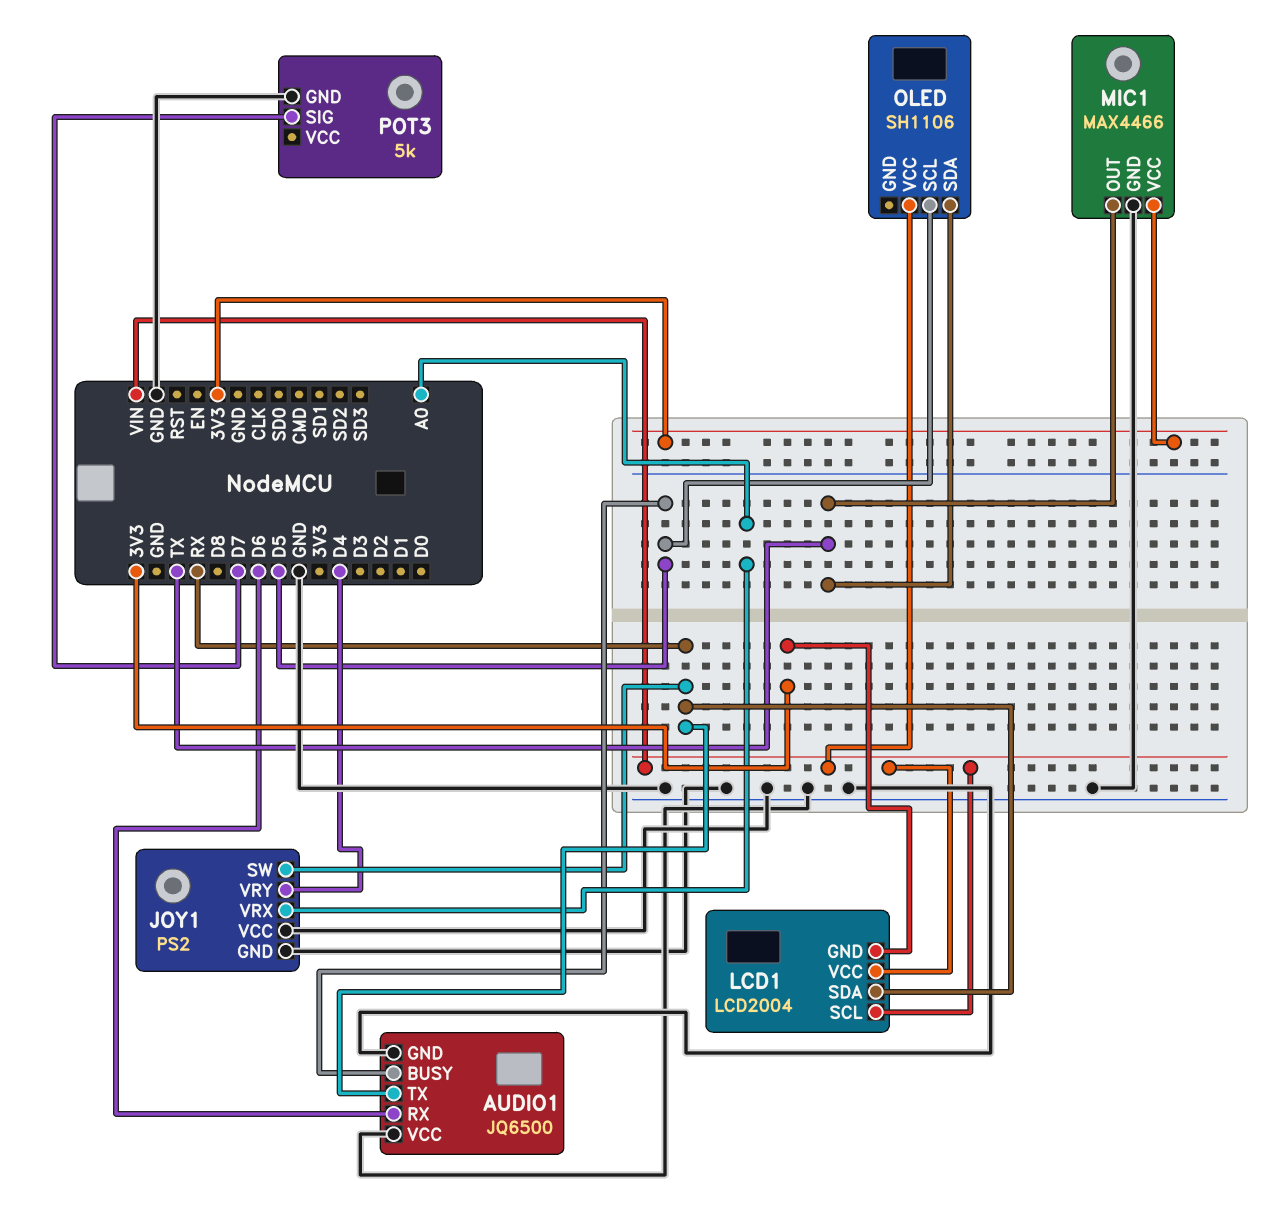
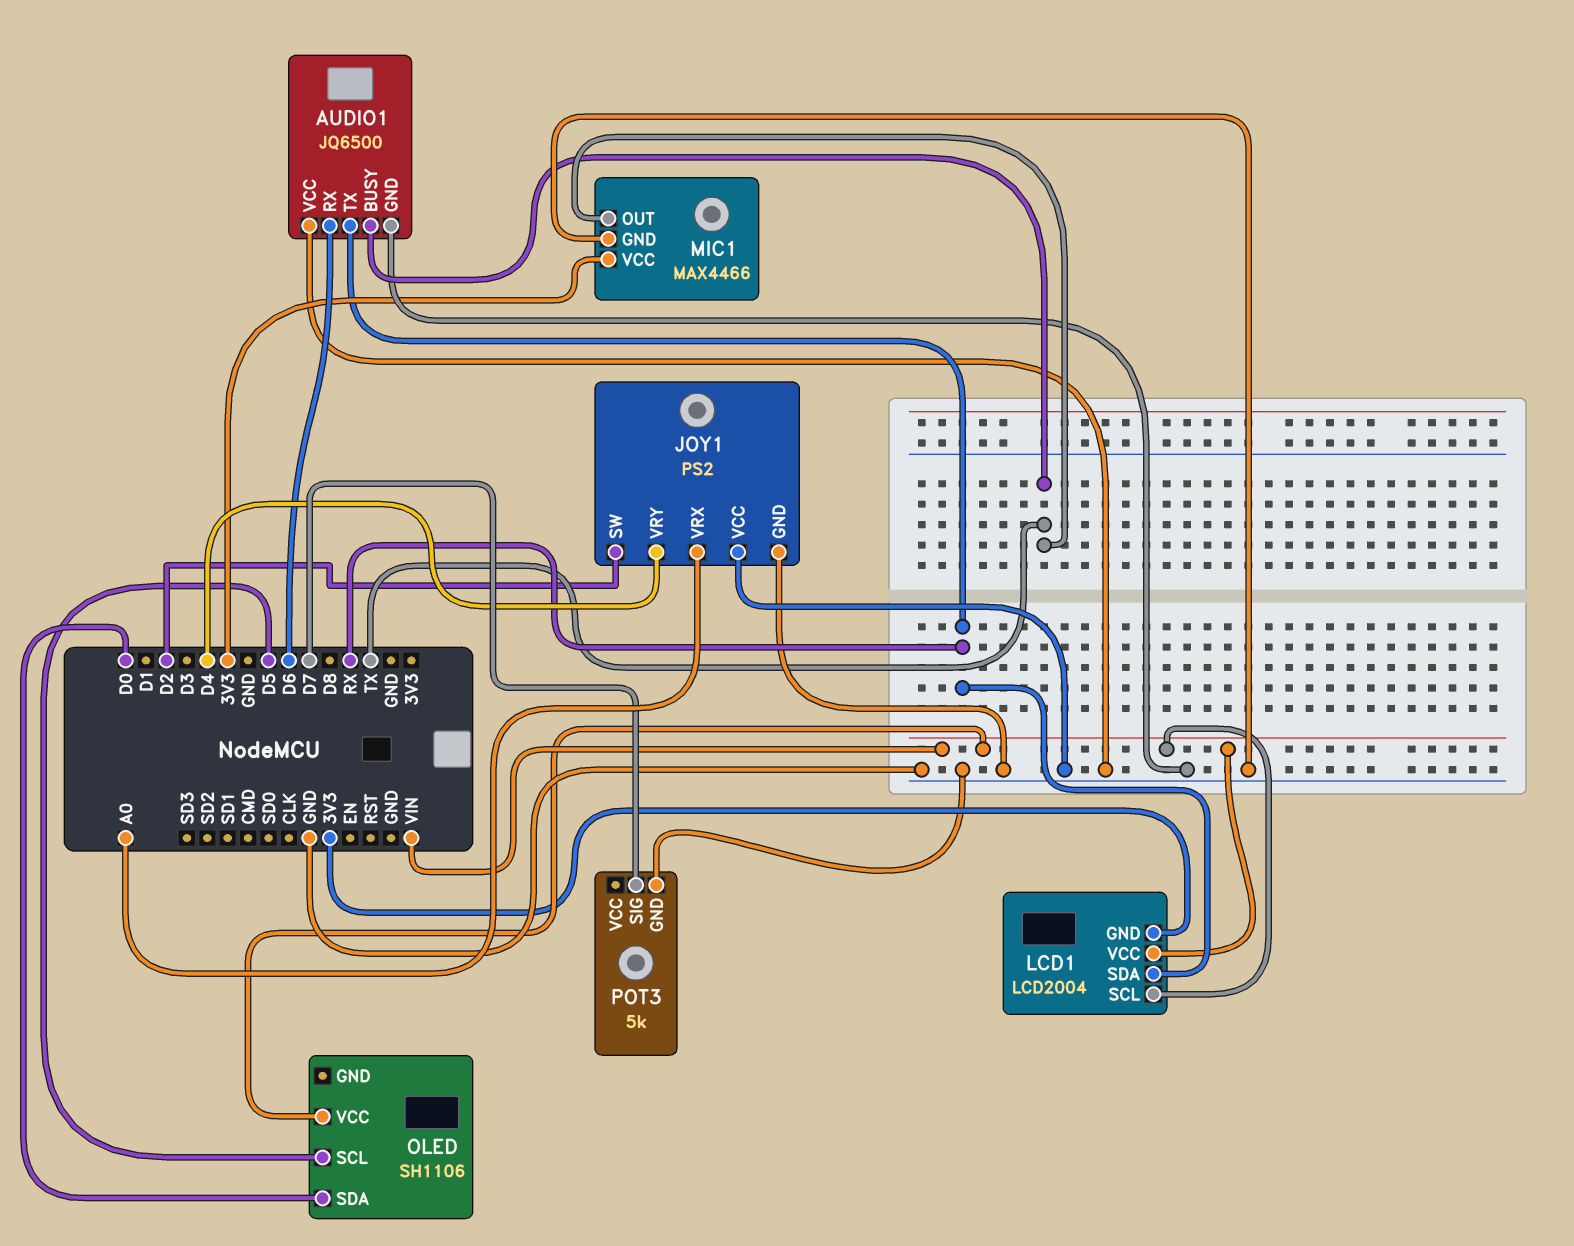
AUDIO1 pin BUSY: D5 -> TX
JOY1 pin SW: RX -> D2
OLED pin SDA: TX -> D0

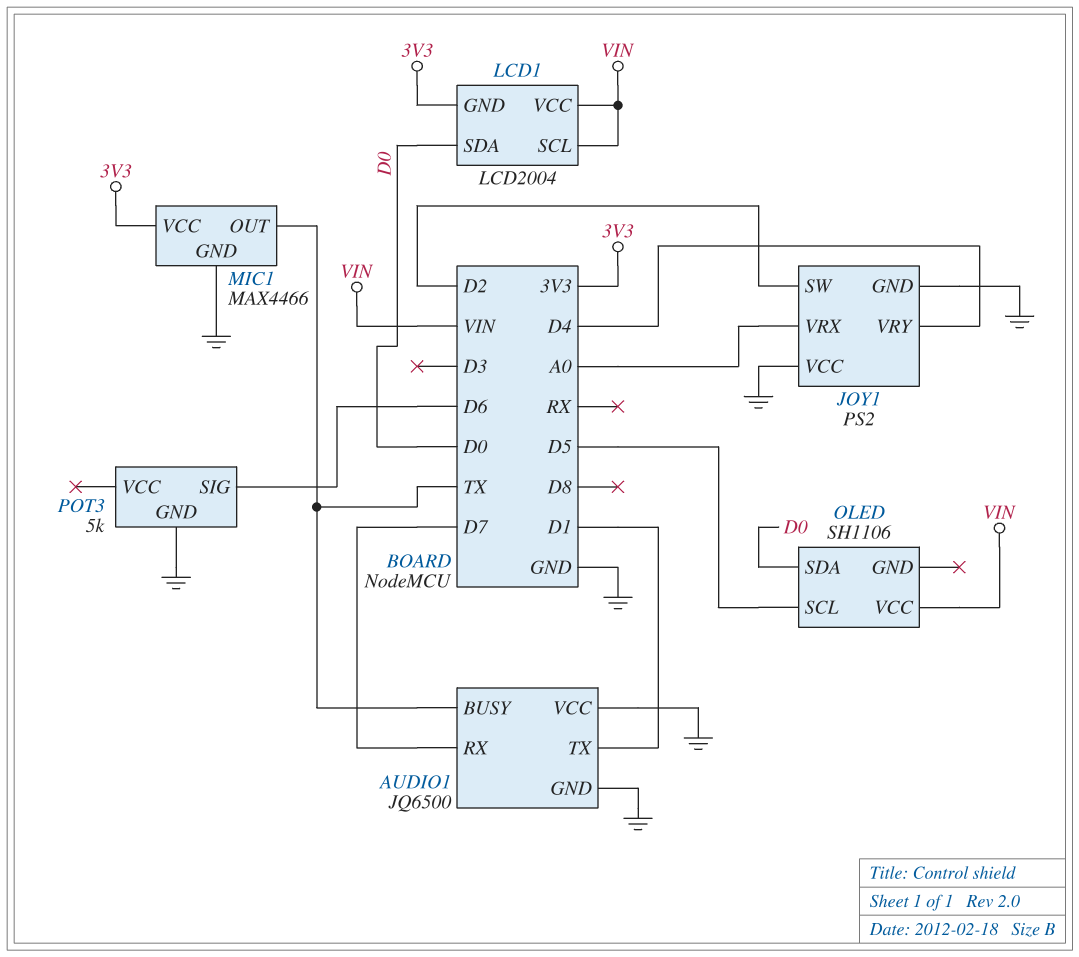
AUDIO1 pin RX: D6 -> D7
AUDIO1 pin TX: RX -> D1
LCD1 pin SDA: RX -> D0
POT3 pin SIG: D7 -> D6

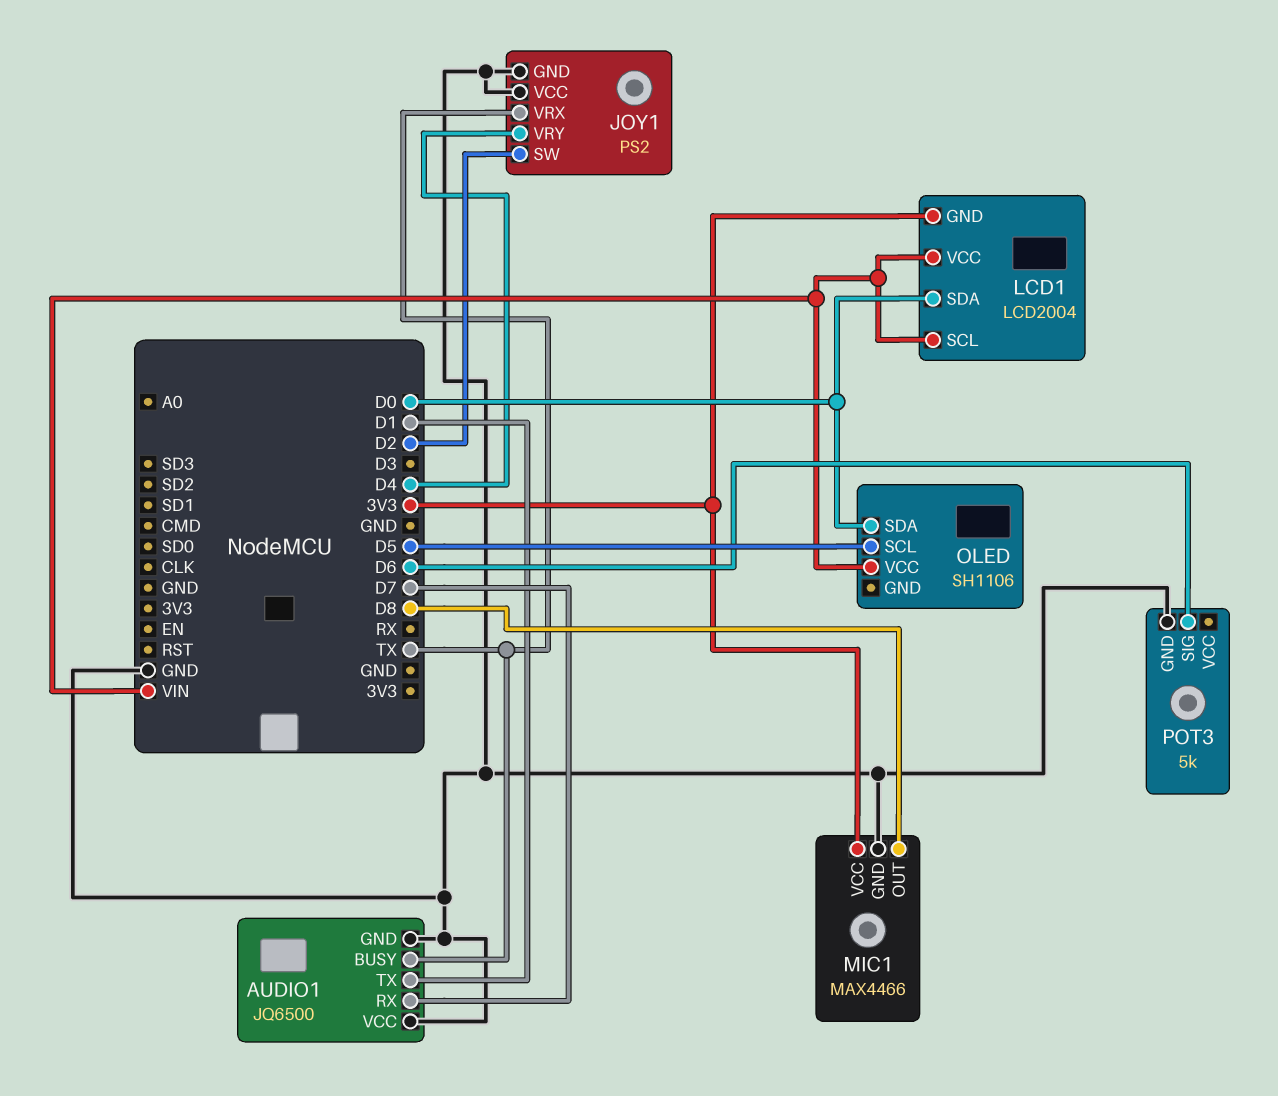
JOY1 pin VRX: A0 -> TX
MIC1 pin OUT: TX -> D8

